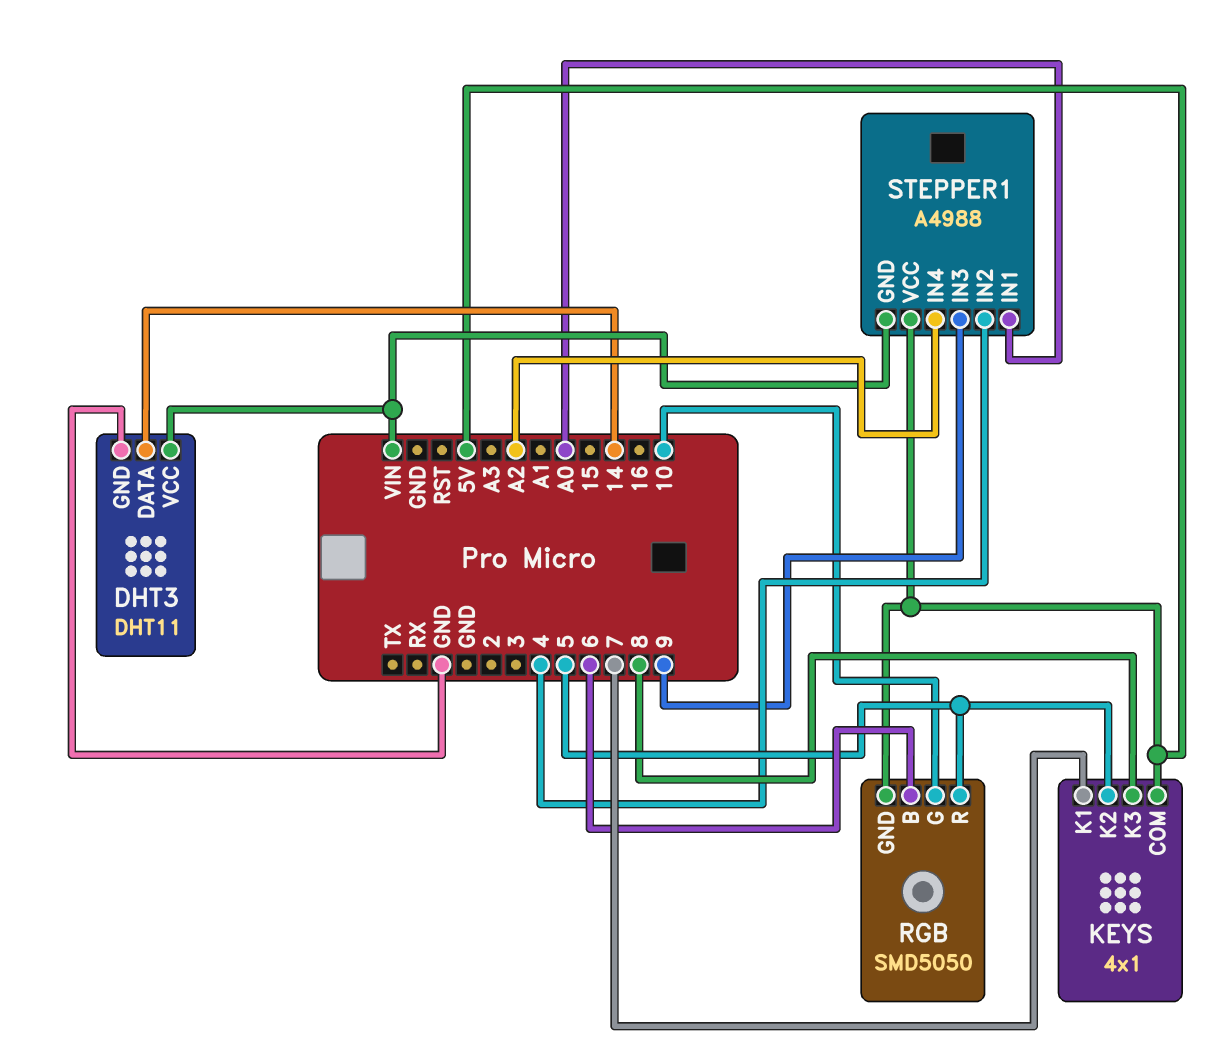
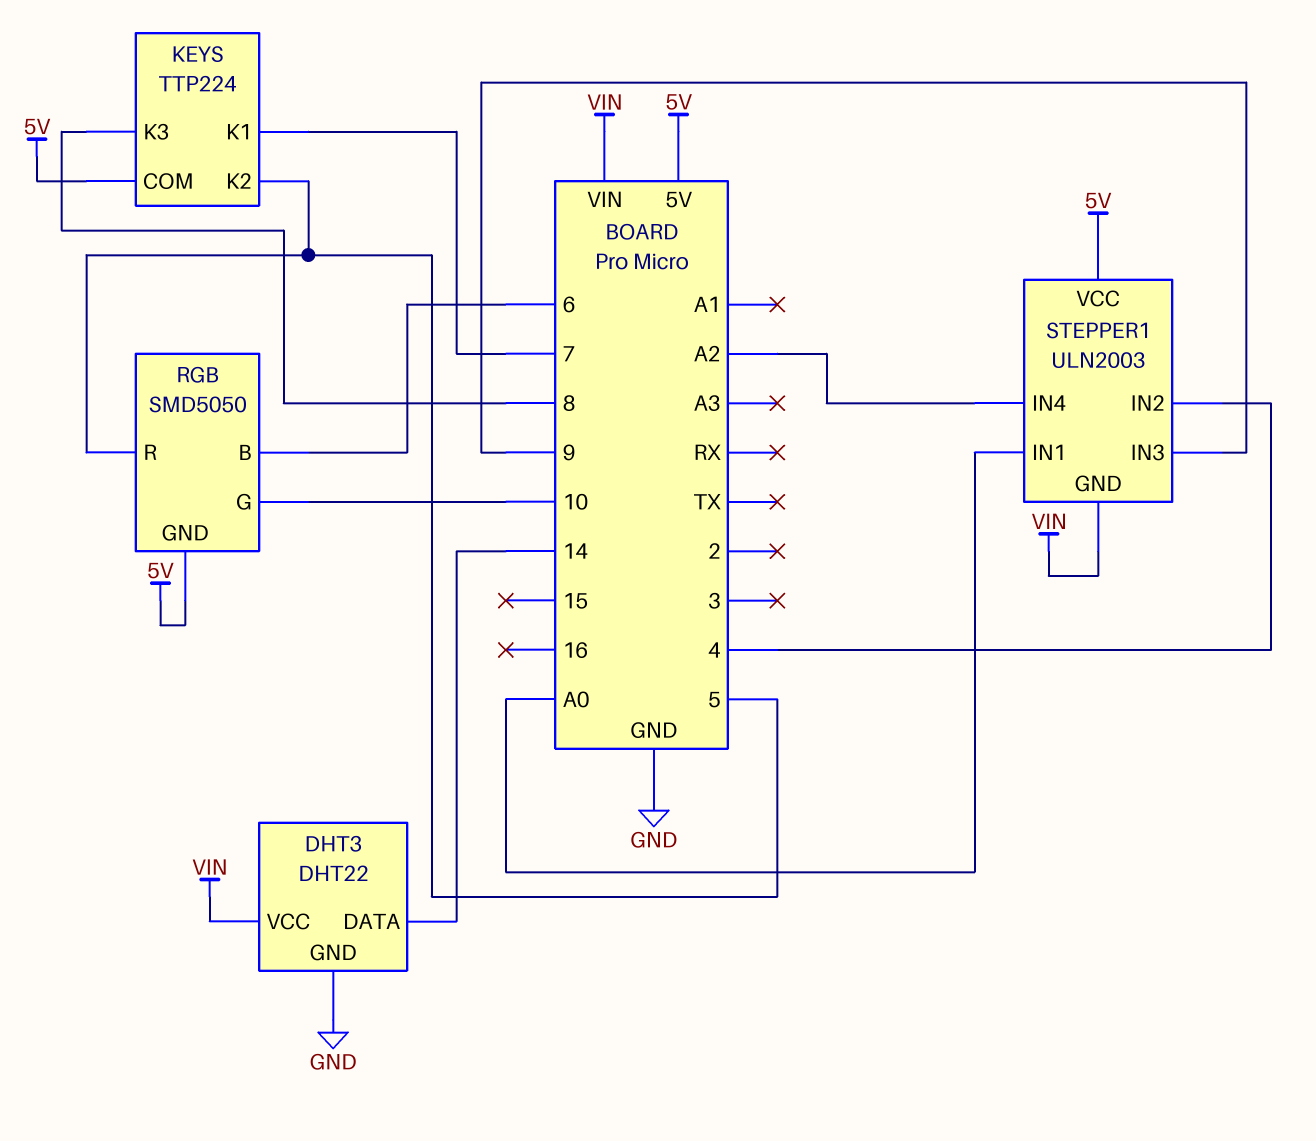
DHT3: DHT11 -> DHT22
KEYS: 4x1 -> TTP224
STEPPER1: A4988 -> ULN2003

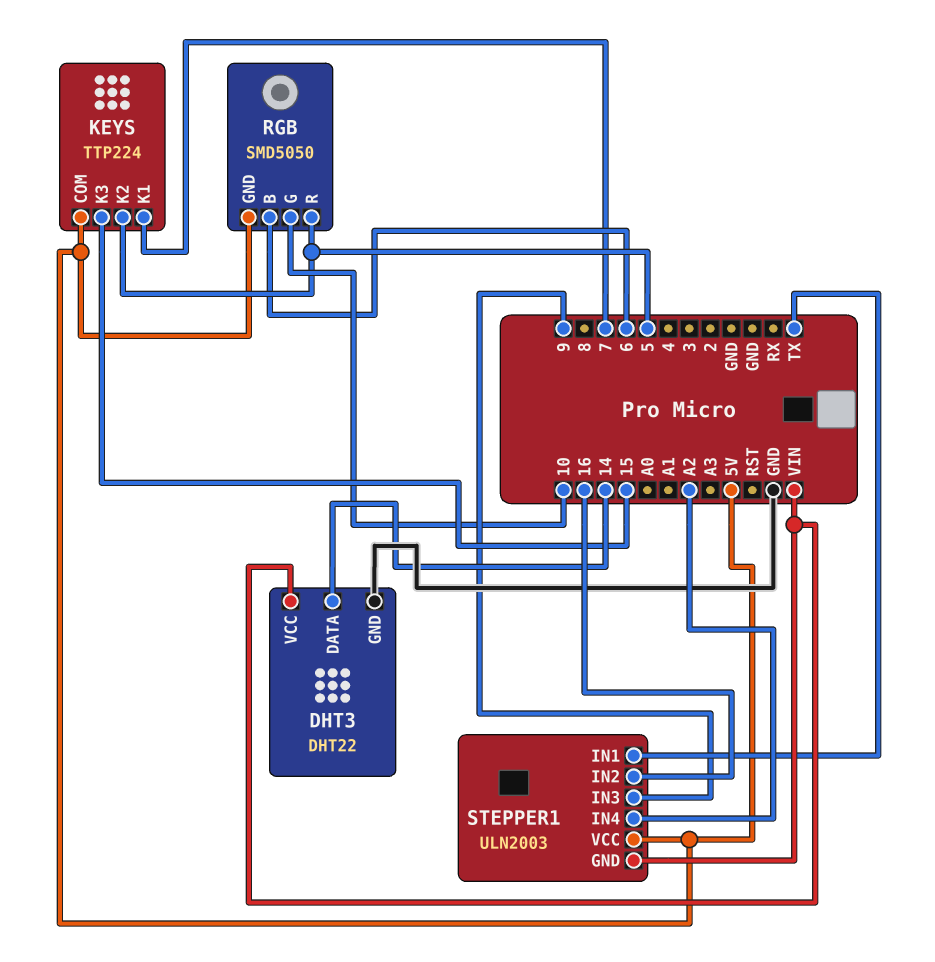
KEYS pin K3: 8 -> 15
STEPPER1 pin IN1: A0 -> TX
STEPPER1 pin IN2: 4 -> 16

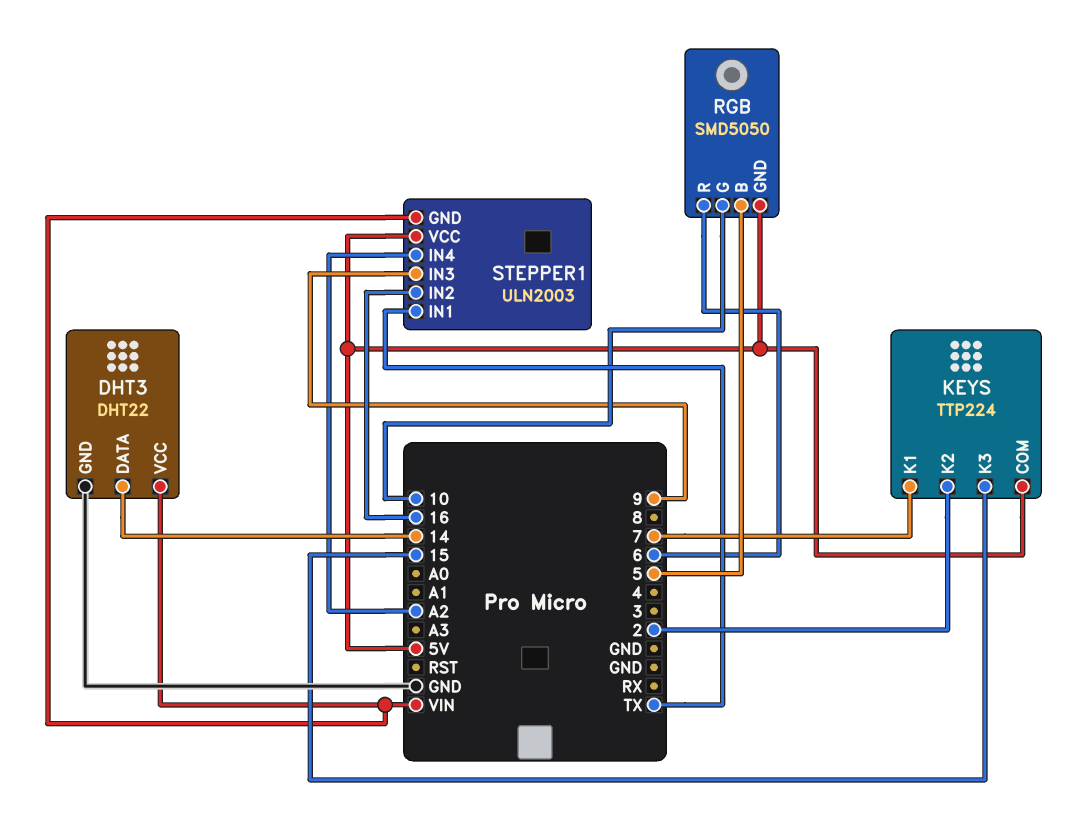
KEYS pin K2: 5 -> 2
RGB pin B: 6 -> 5
RGB pin R: 5 -> 6

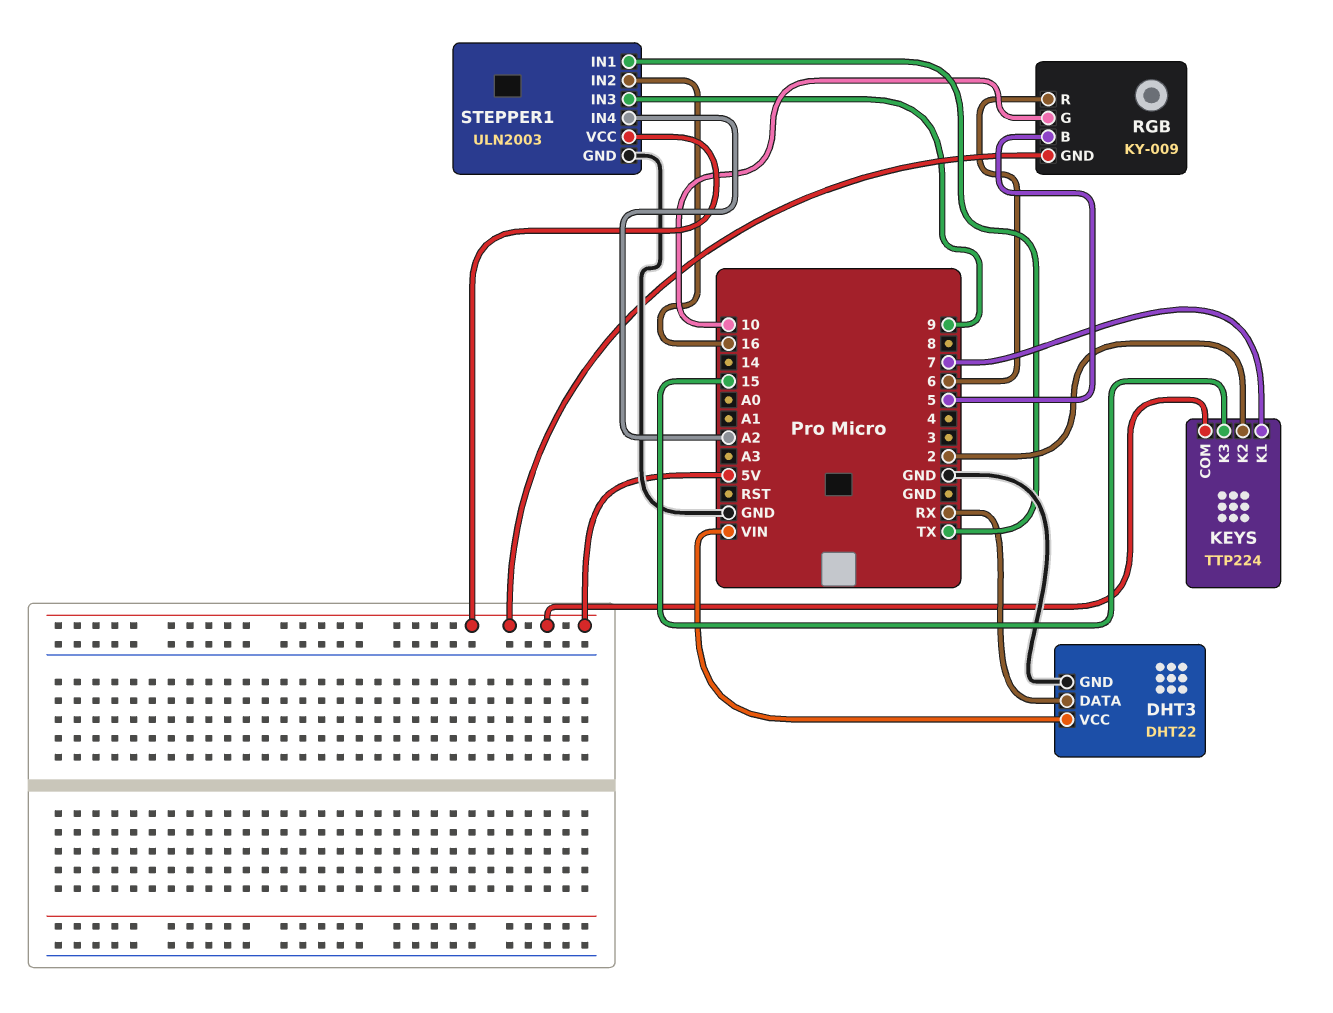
DHT3 pin DATA: 14 -> RX
RGB: SMD5050 -> KY-009
STEPPER1 pin GND: VIN -> GND

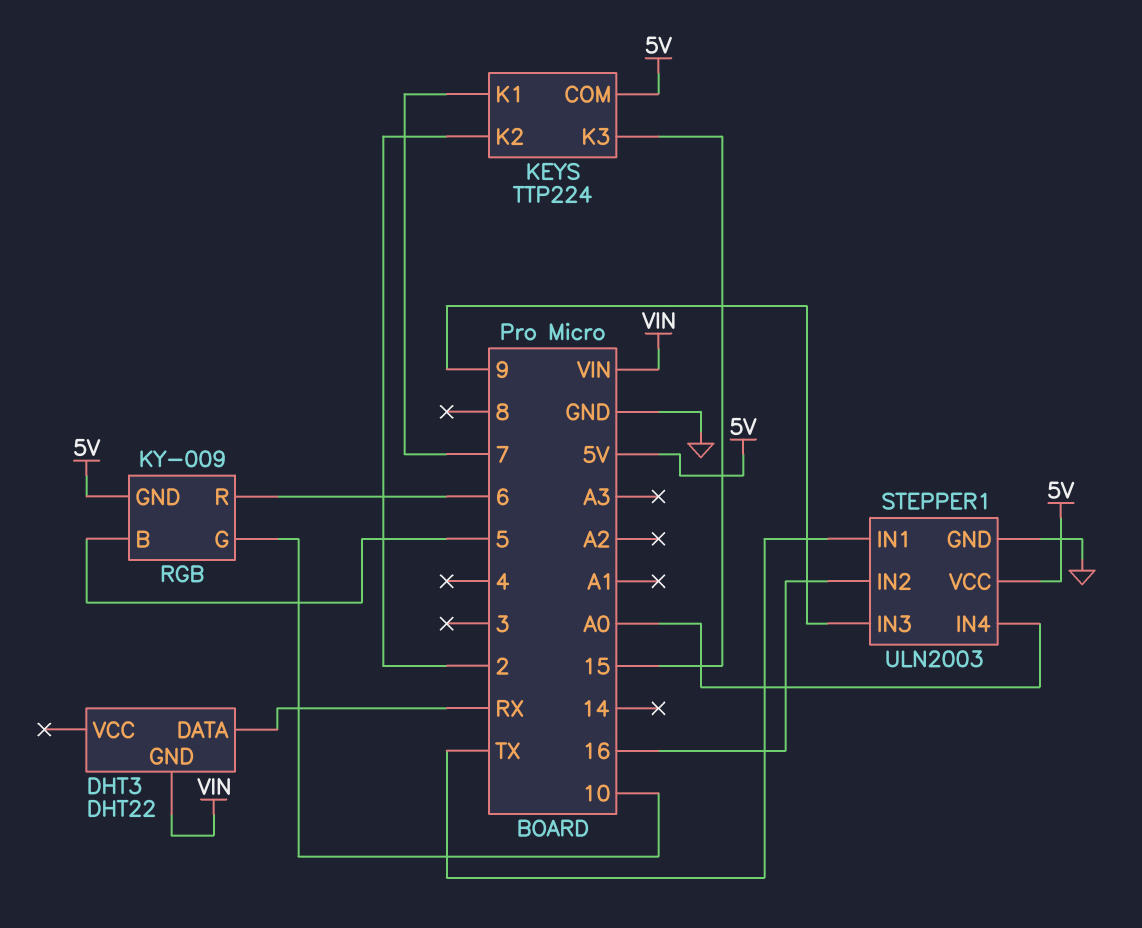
DHT3 pin GND: GND -> VIN
DHT3 pin VCC: VIN -> none
STEPPER1 pin IN4: A2 -> A0

